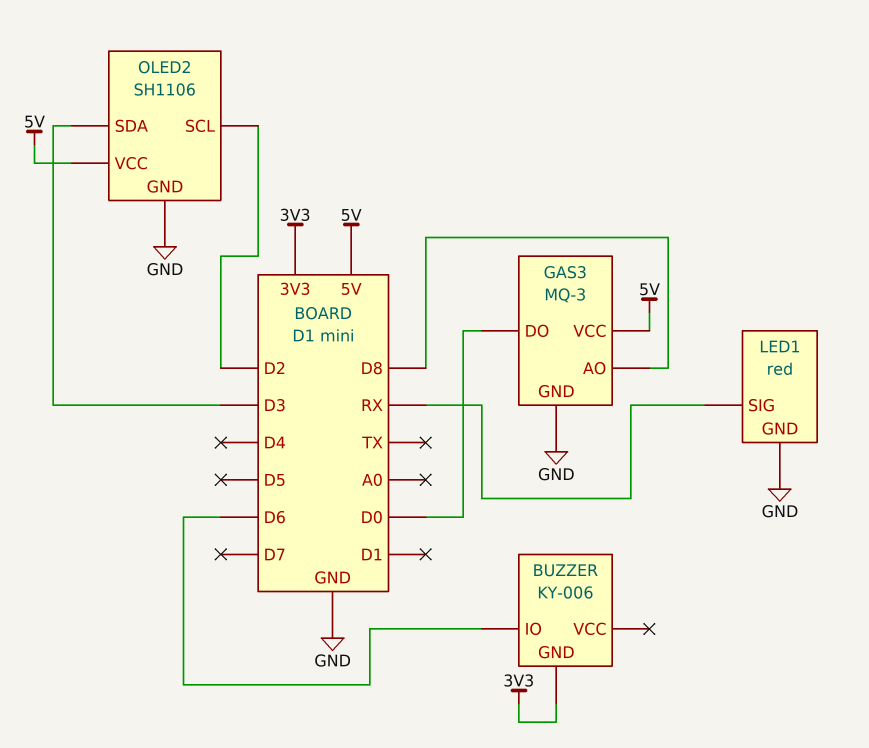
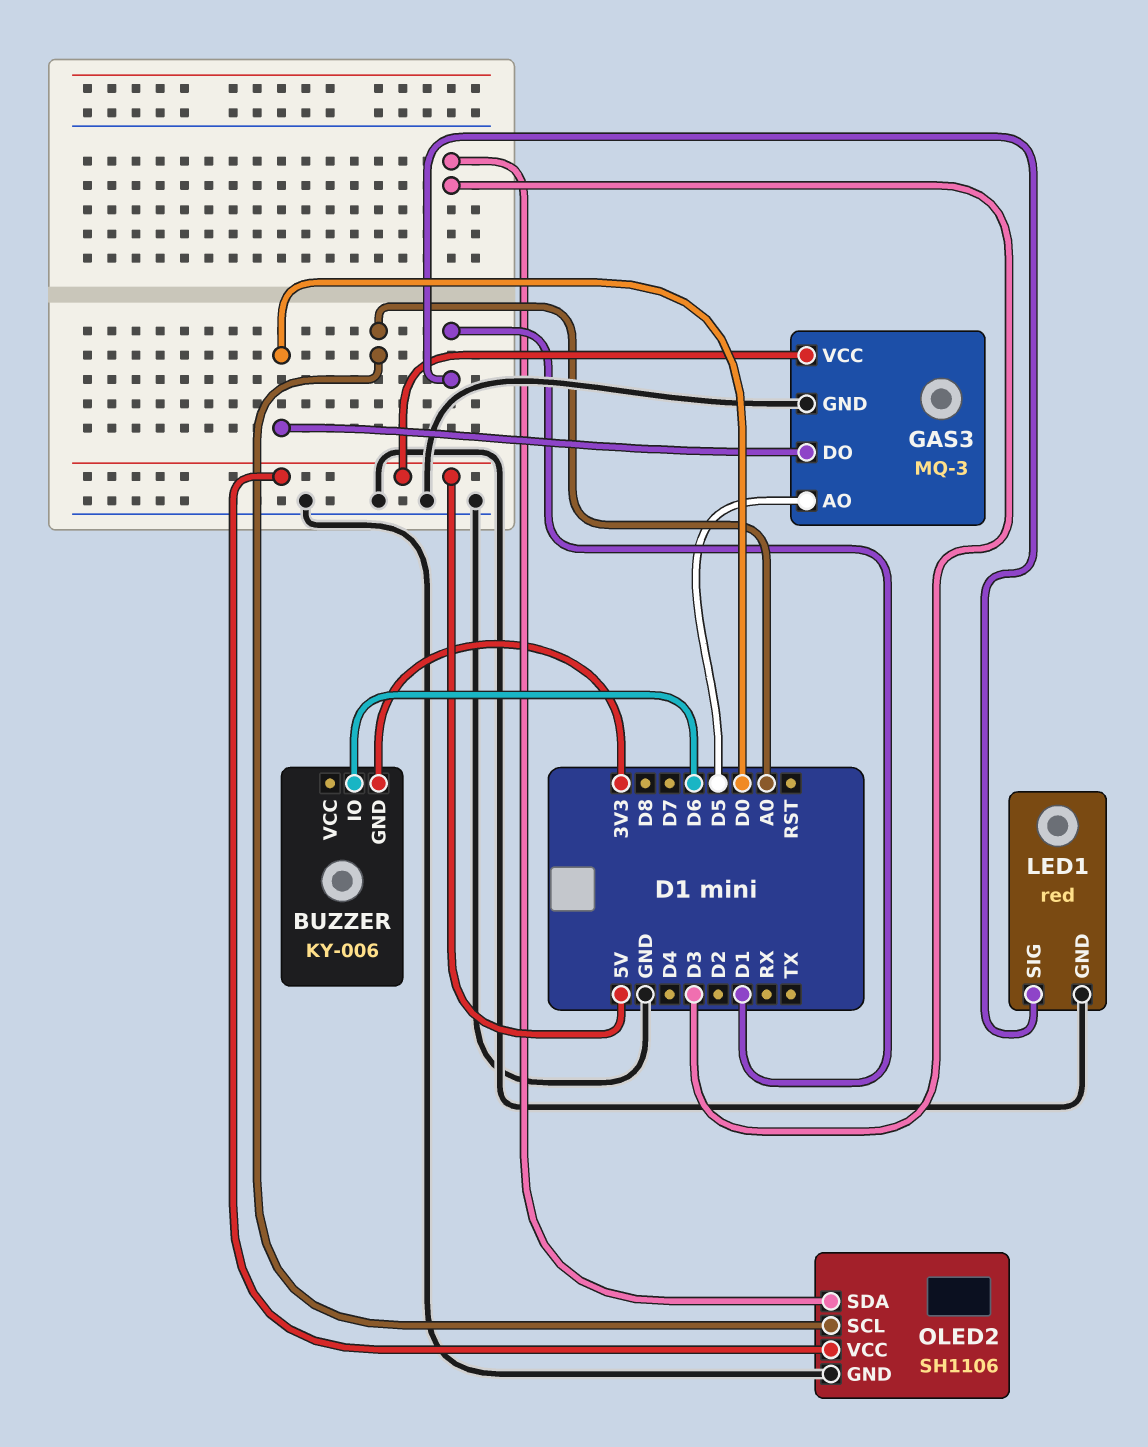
GAS3 pin AO: D8 -> D5
LED1 pin SIG: RX -> D1
OLED2 pin SCL: D2 -> A0

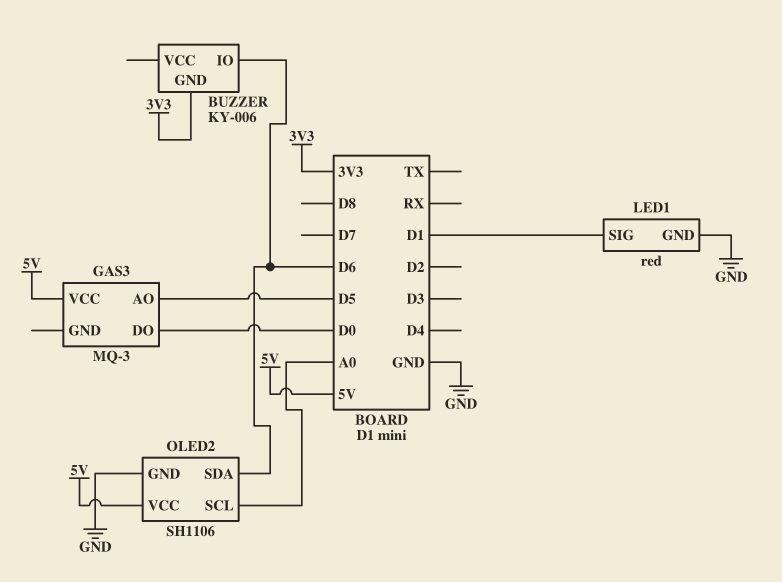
GAS3 pin GND: GND -> none
OLED2 pin SDA: D3 -> D6

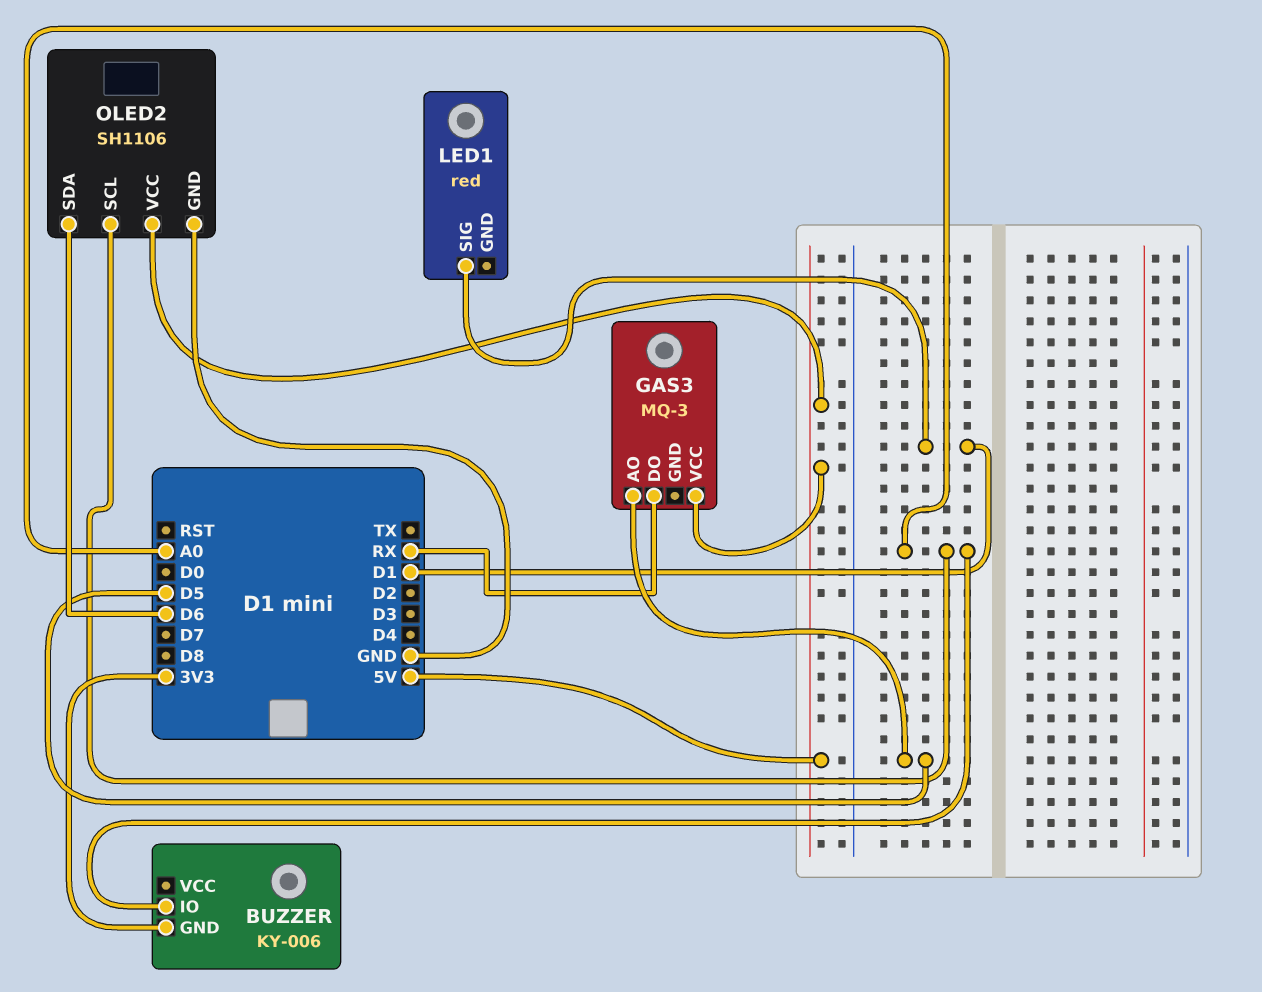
BUZZER pin IO: D6 -> A0
GAS3 pin DO: D0 -> RX
LED1 pin GND: GND -> none

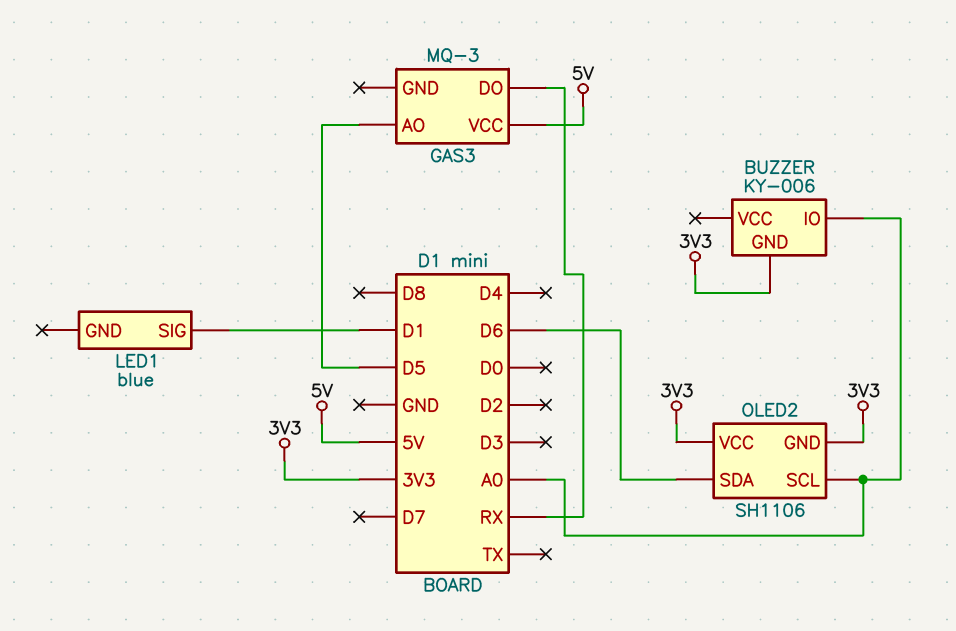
LED1: red -> blue
OLED2 pin GND: GND -> 3V3
OLED2 pin VCC: 5V -> 3V3

